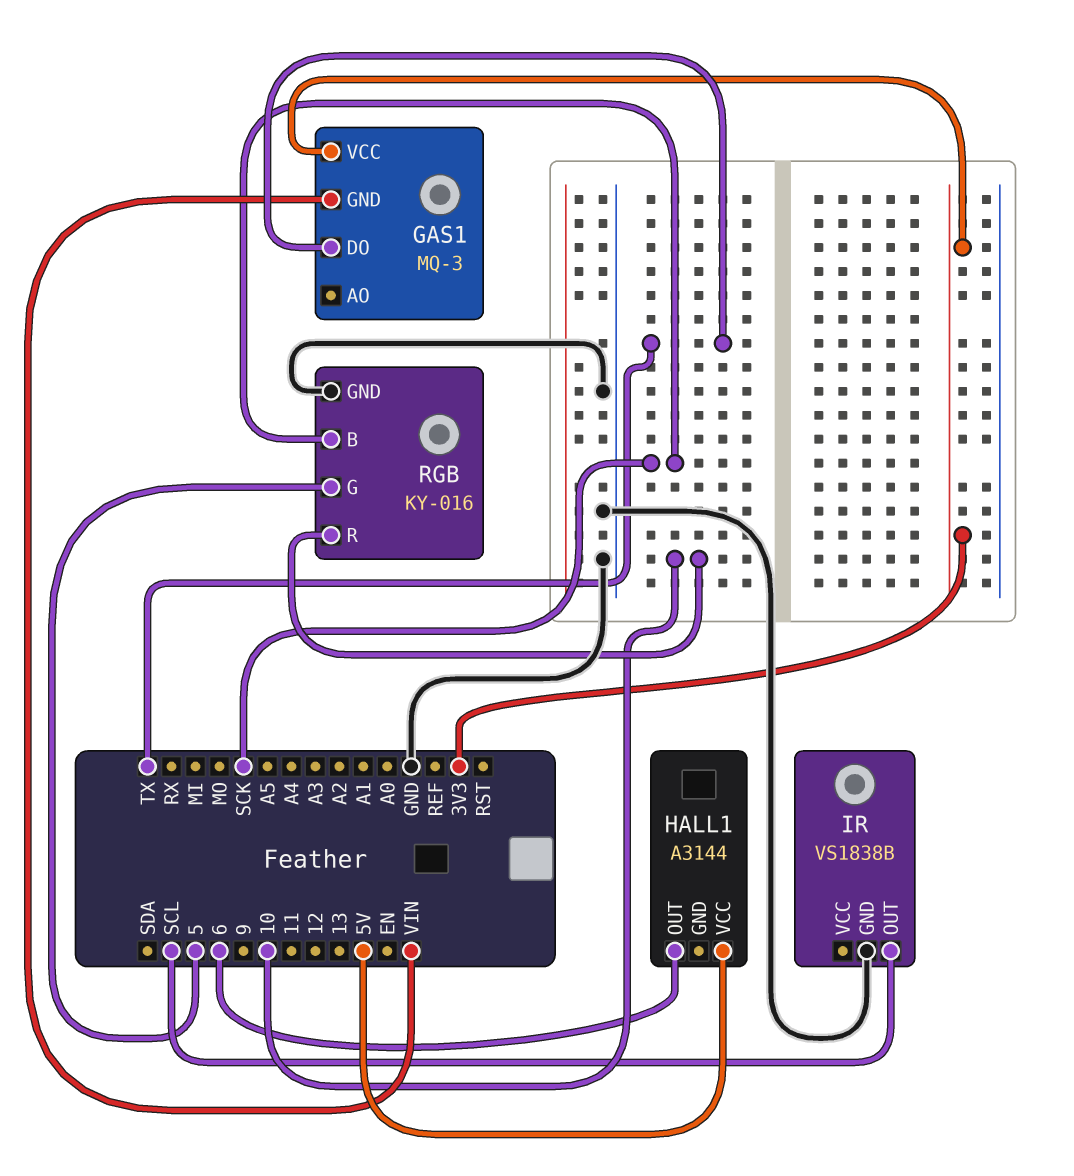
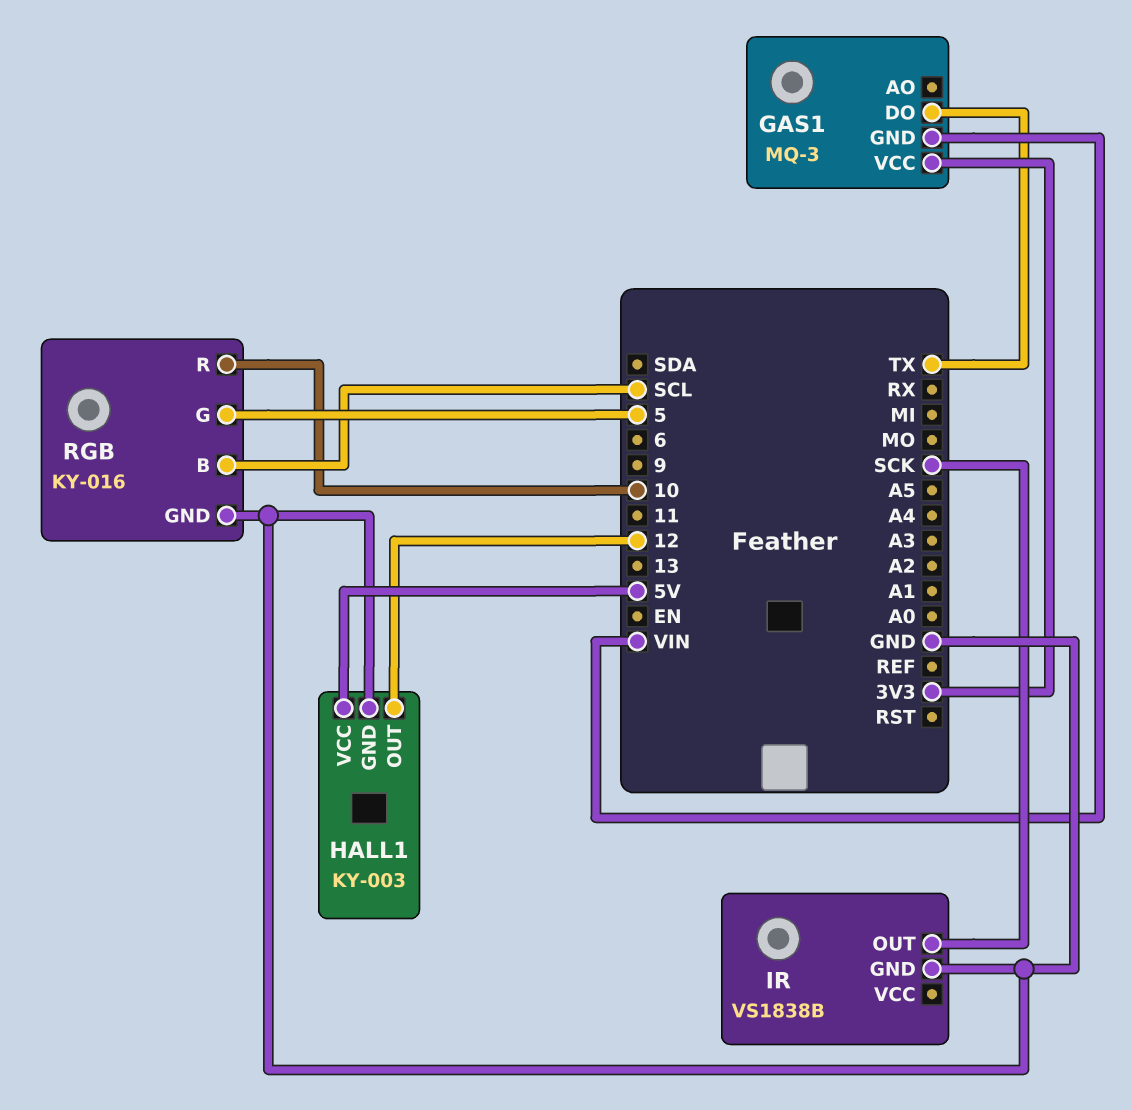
HALL1: A3144 -> KY-003
HALL1 pin GND: none -> GND
HALL1 pin OUT: 6 -> 12
IR pin OUT: SCL -> SCK
RGB pin B: SCK -> SCL

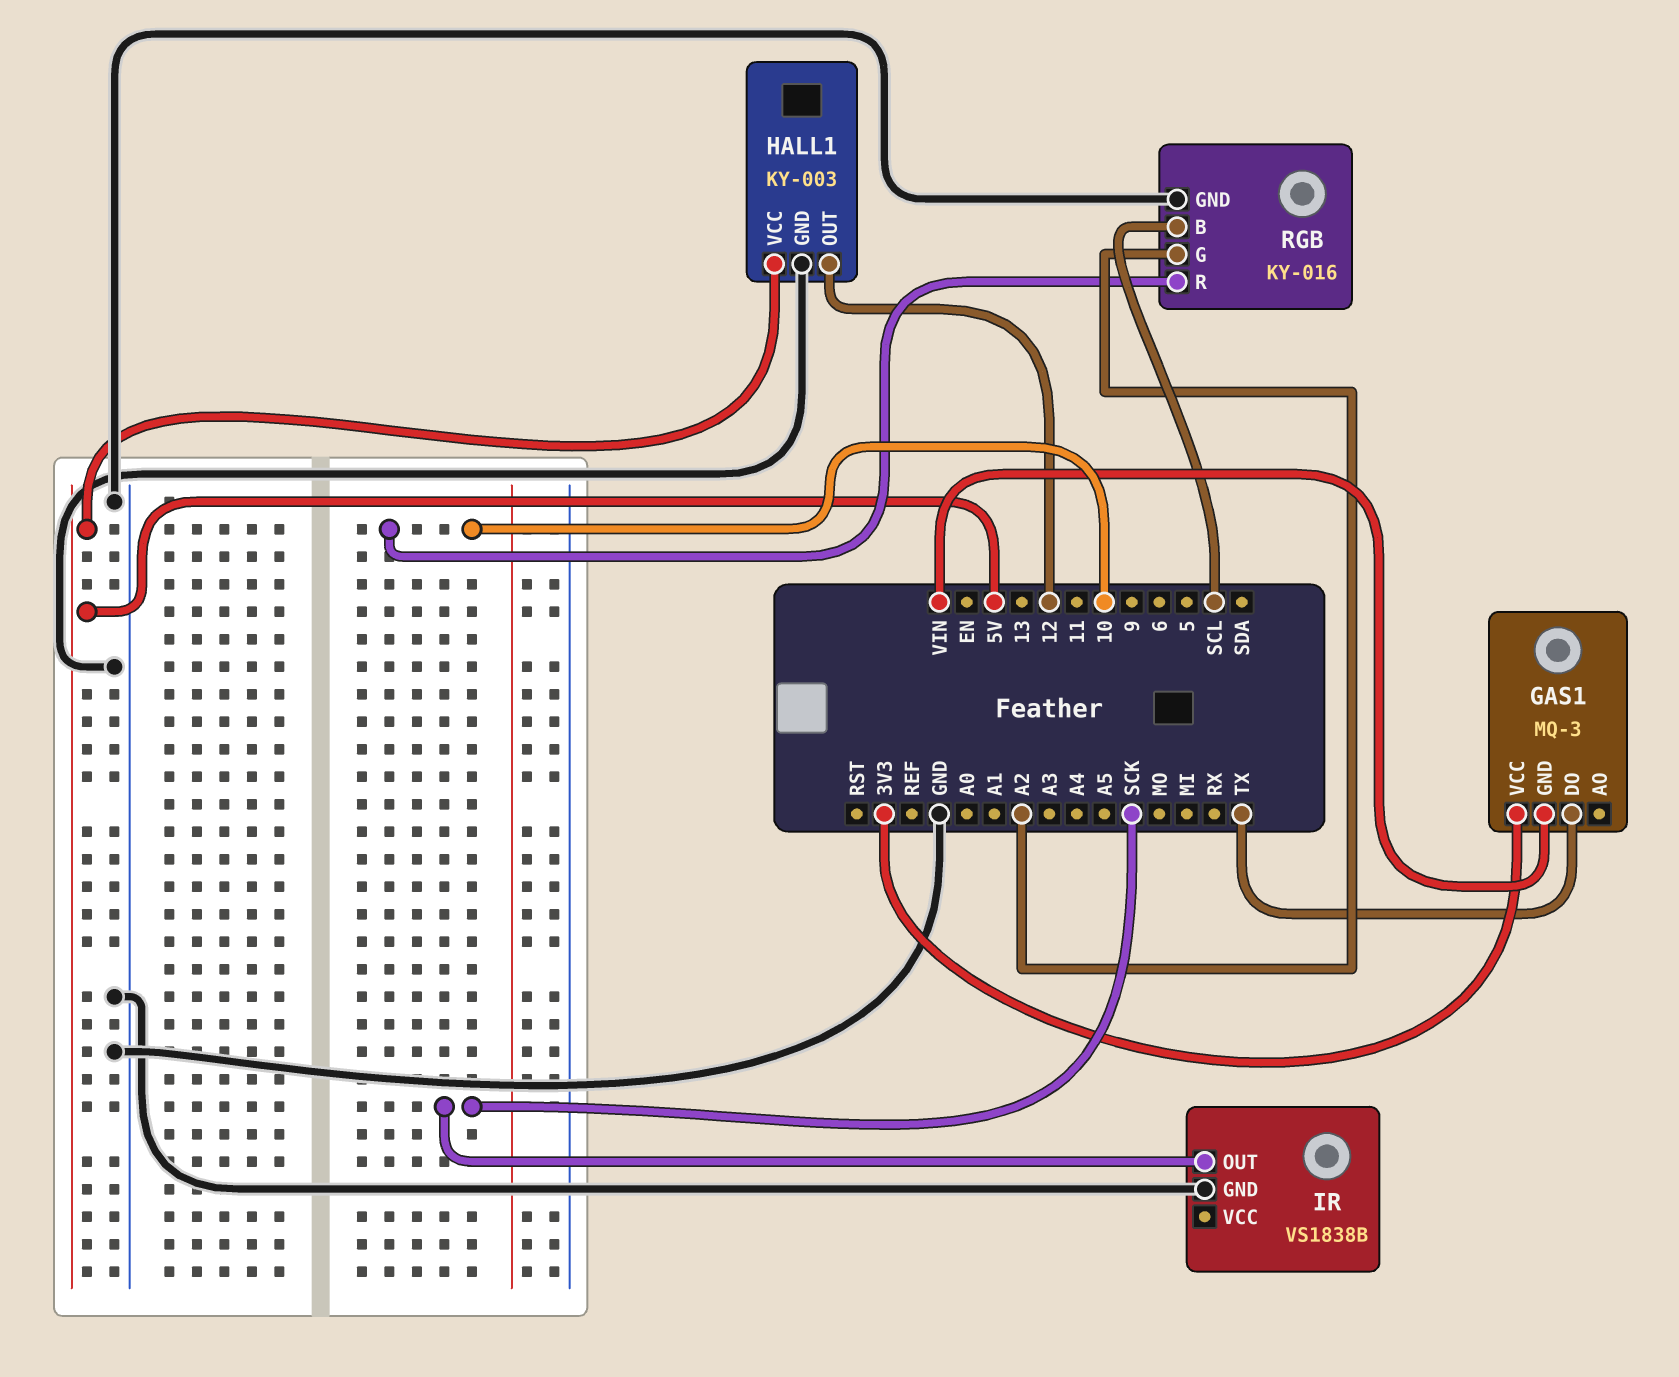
RGB pin G: 5 -> A2

